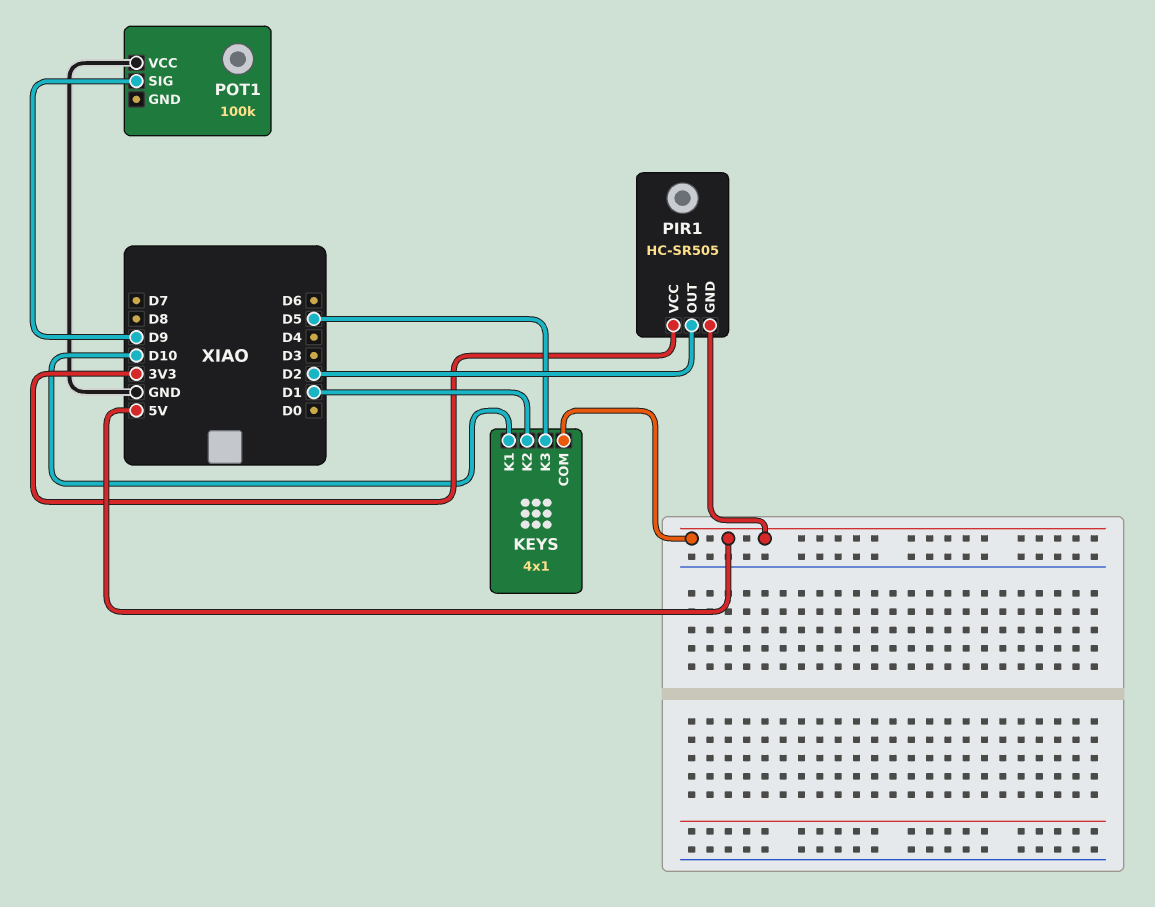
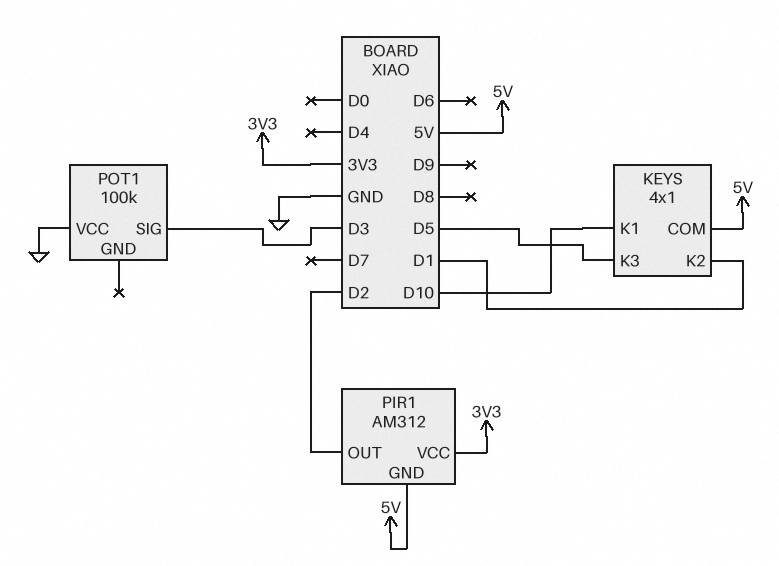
PIR1: HC-SR505 -> AM312
POT1 pin SIG: D9 -> D3

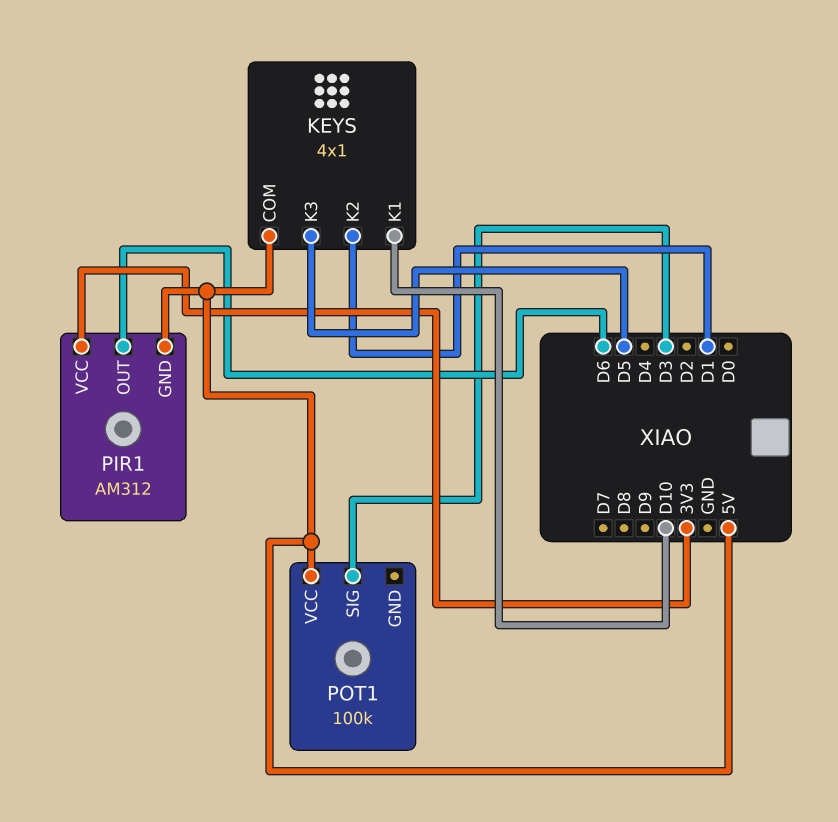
PIR1 pin OUT: D2 -> D6
POT1 pin VCC: GND -> 5V

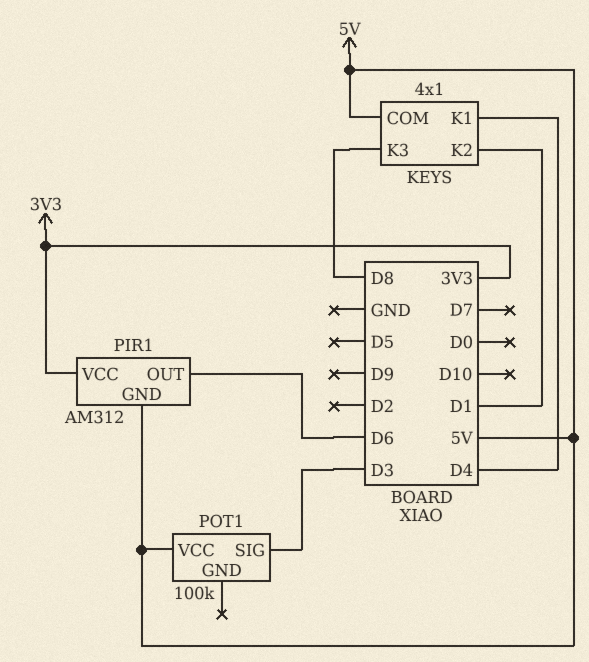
KEYS pin K1: D10 -> D4
KEYS pin K3: D5 -> D8

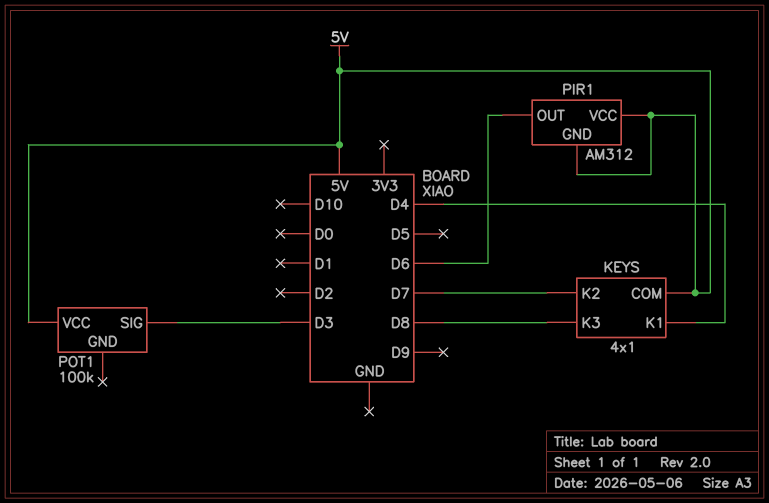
KEYS pin K2: D1 -> D7
PIR1 pin VCC: 3V3 -> 5V

